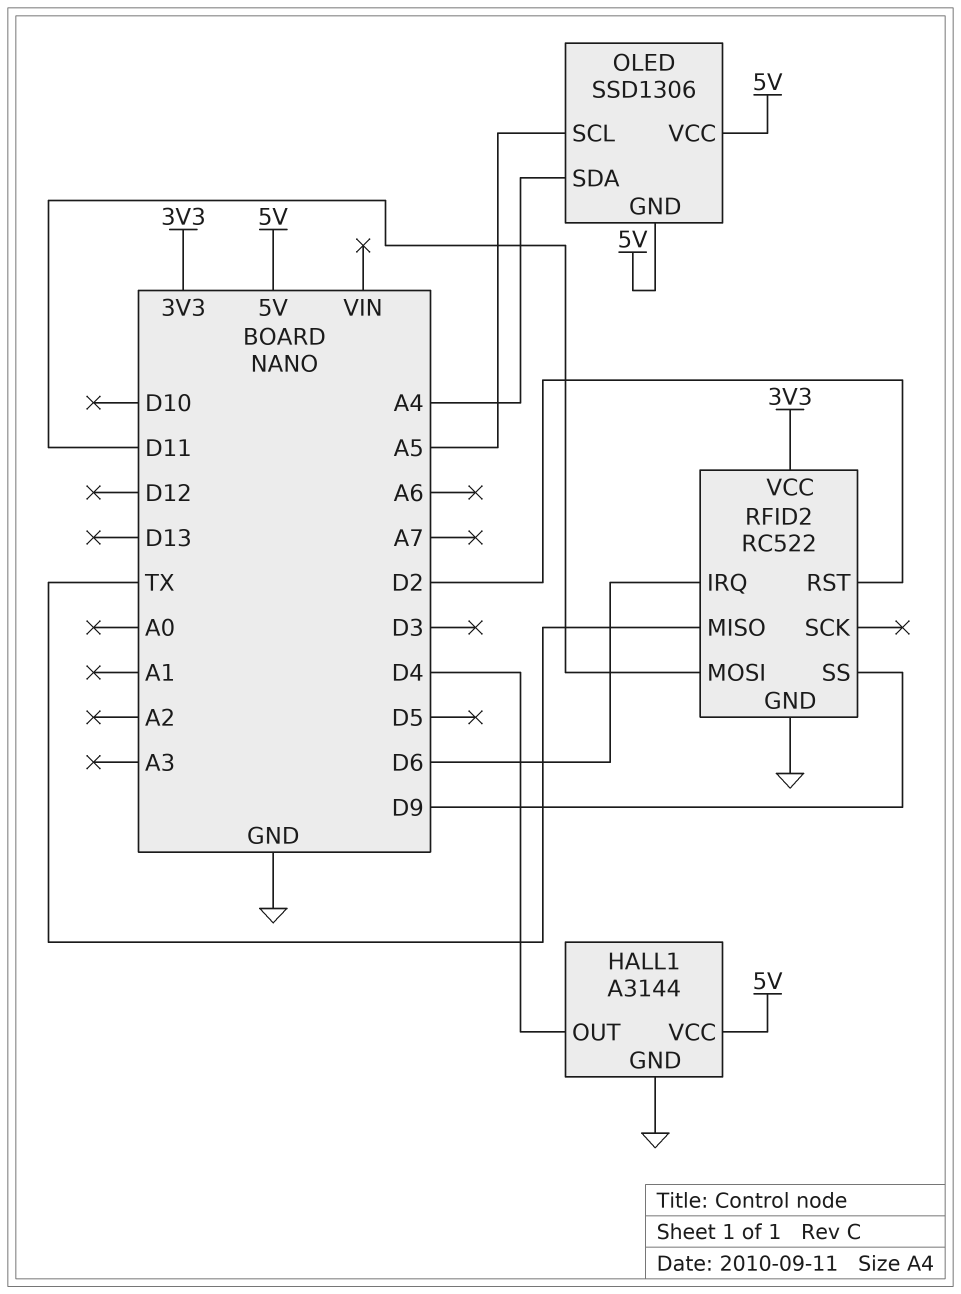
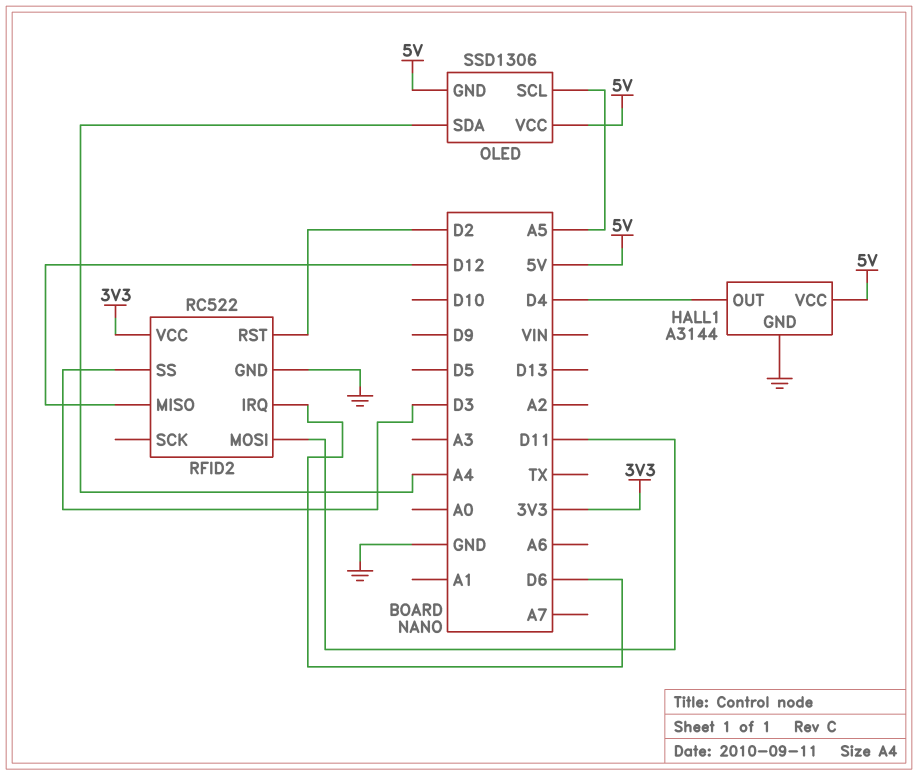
RFID2 pin MISO: TX -> D12
RFID2 pin SS: D9 -> D3

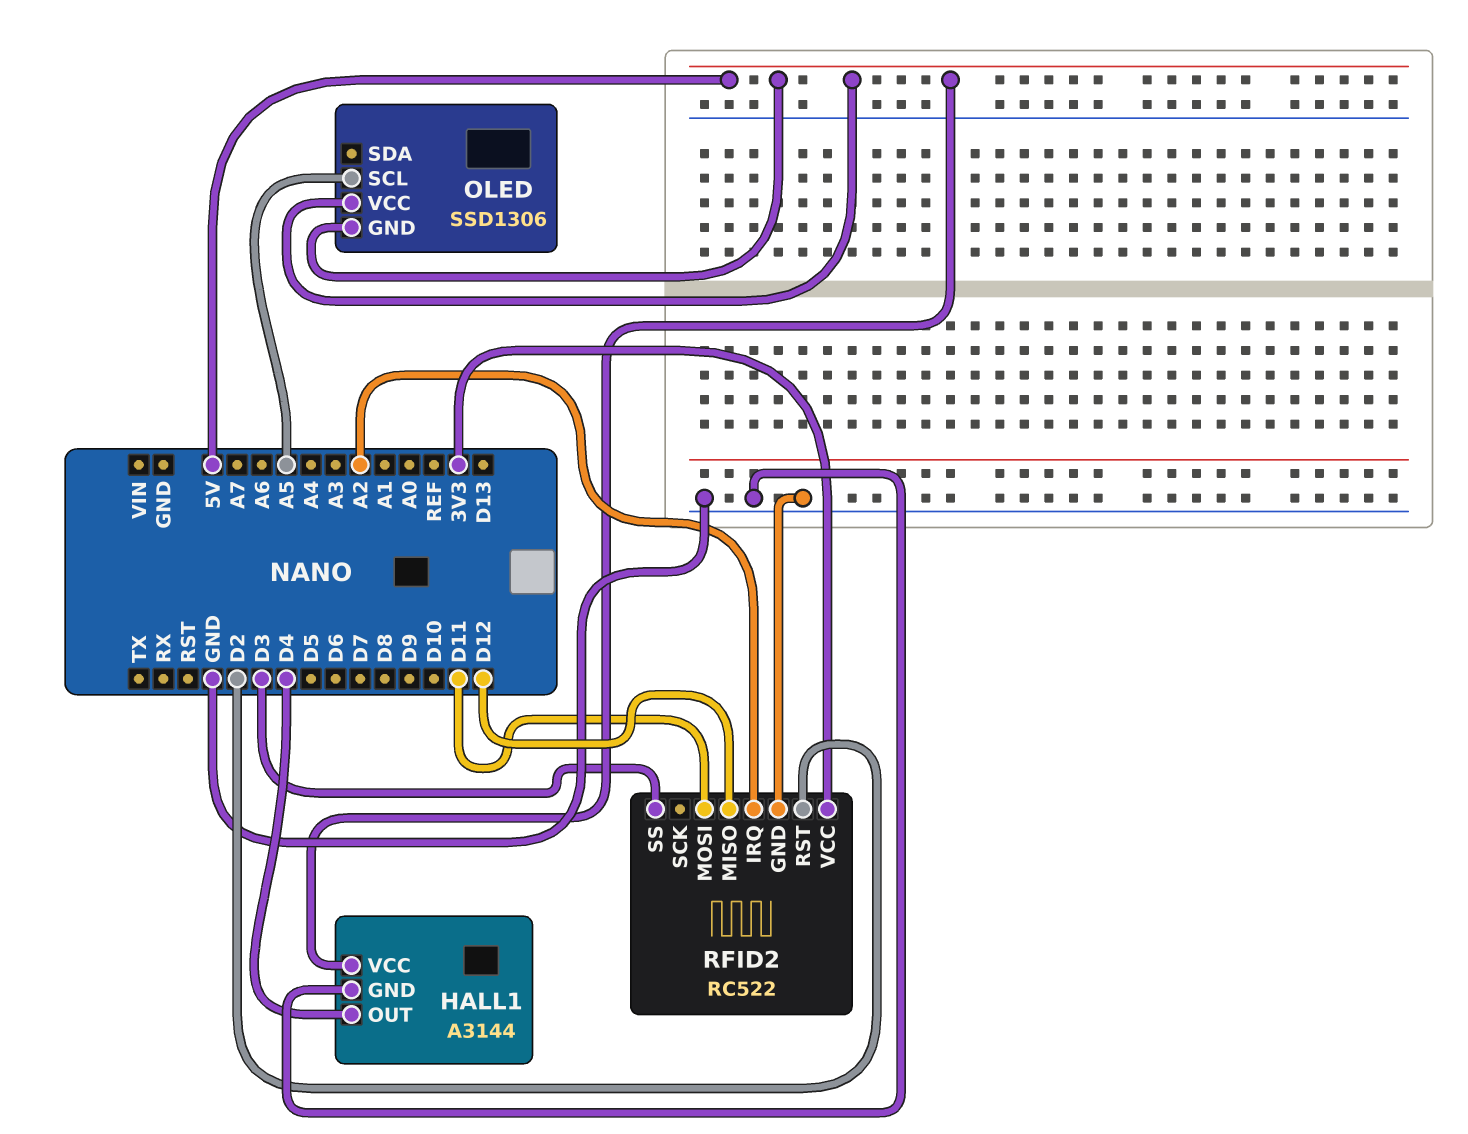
OLED pin SDA: A4 -> none
RFID2 pin IRQ: D6 -> A2

